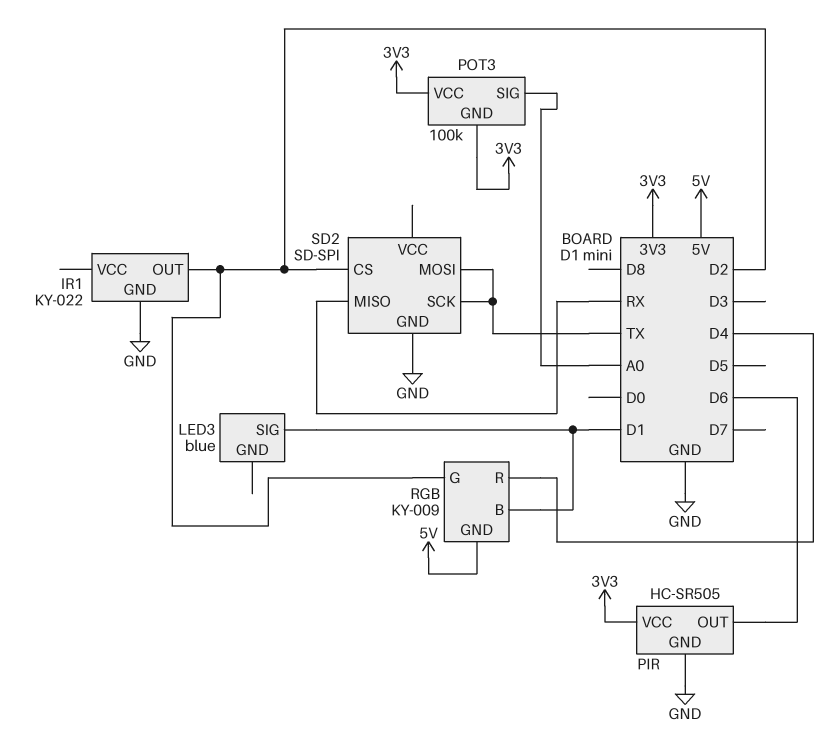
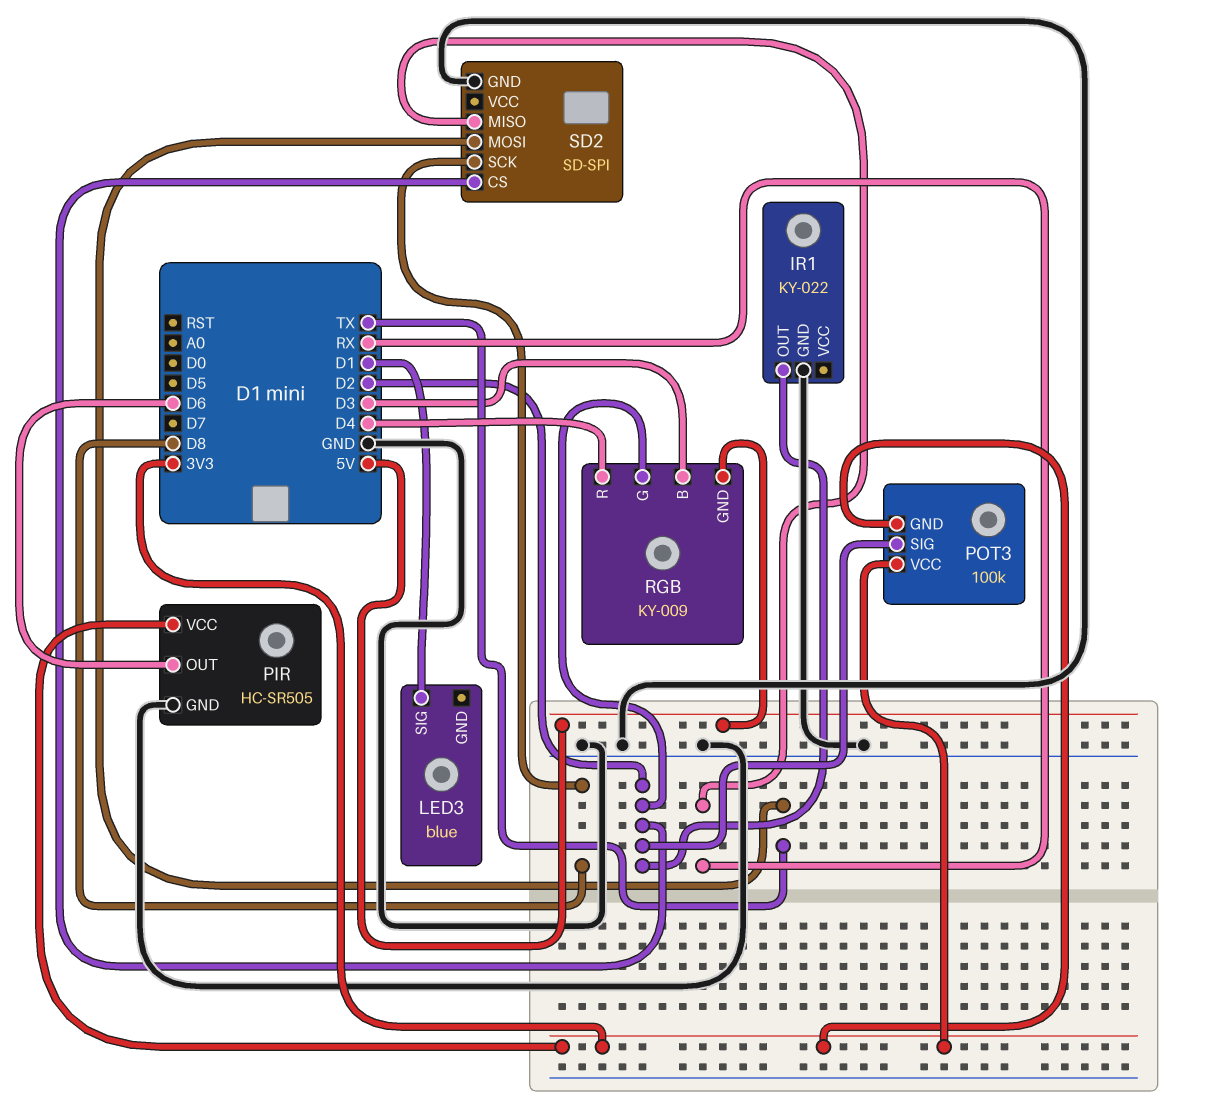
POT3 pin SIG: A0 -> D2
RGB pin B: D1 -> D3
SD2 pin SCK: TX -> D8

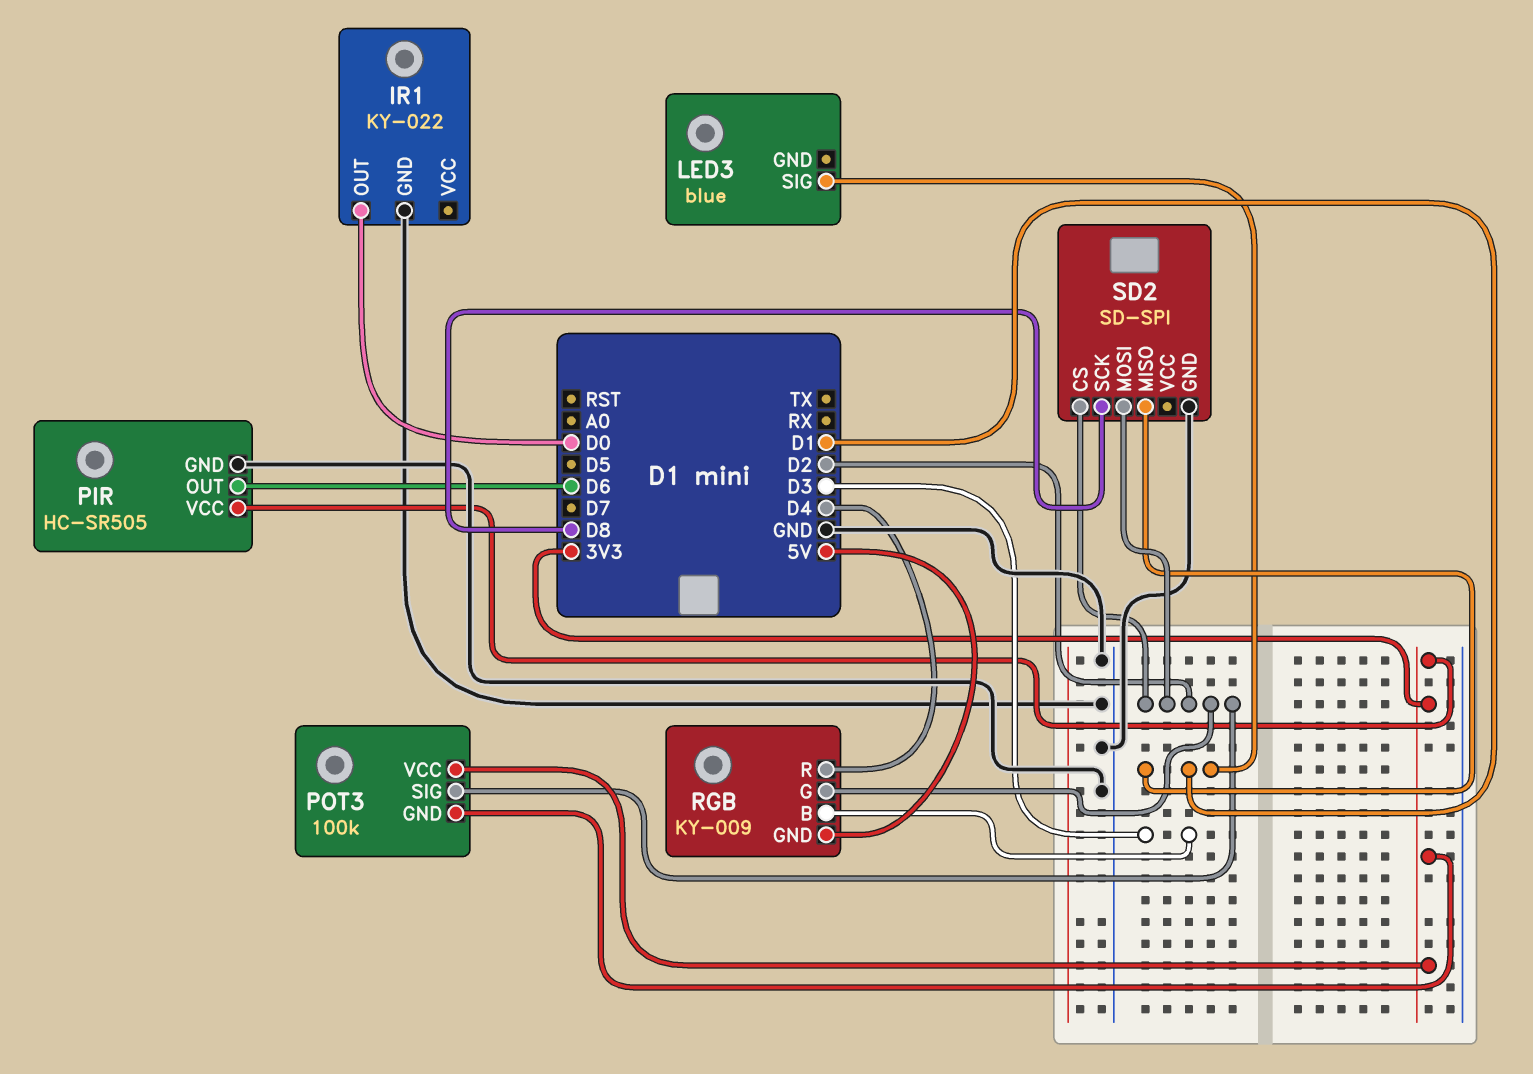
IR1 pin OUT: D2 -> D0
SD2 pin MISO: RX -> D1
SD2 pin MOSI: TX -> D2

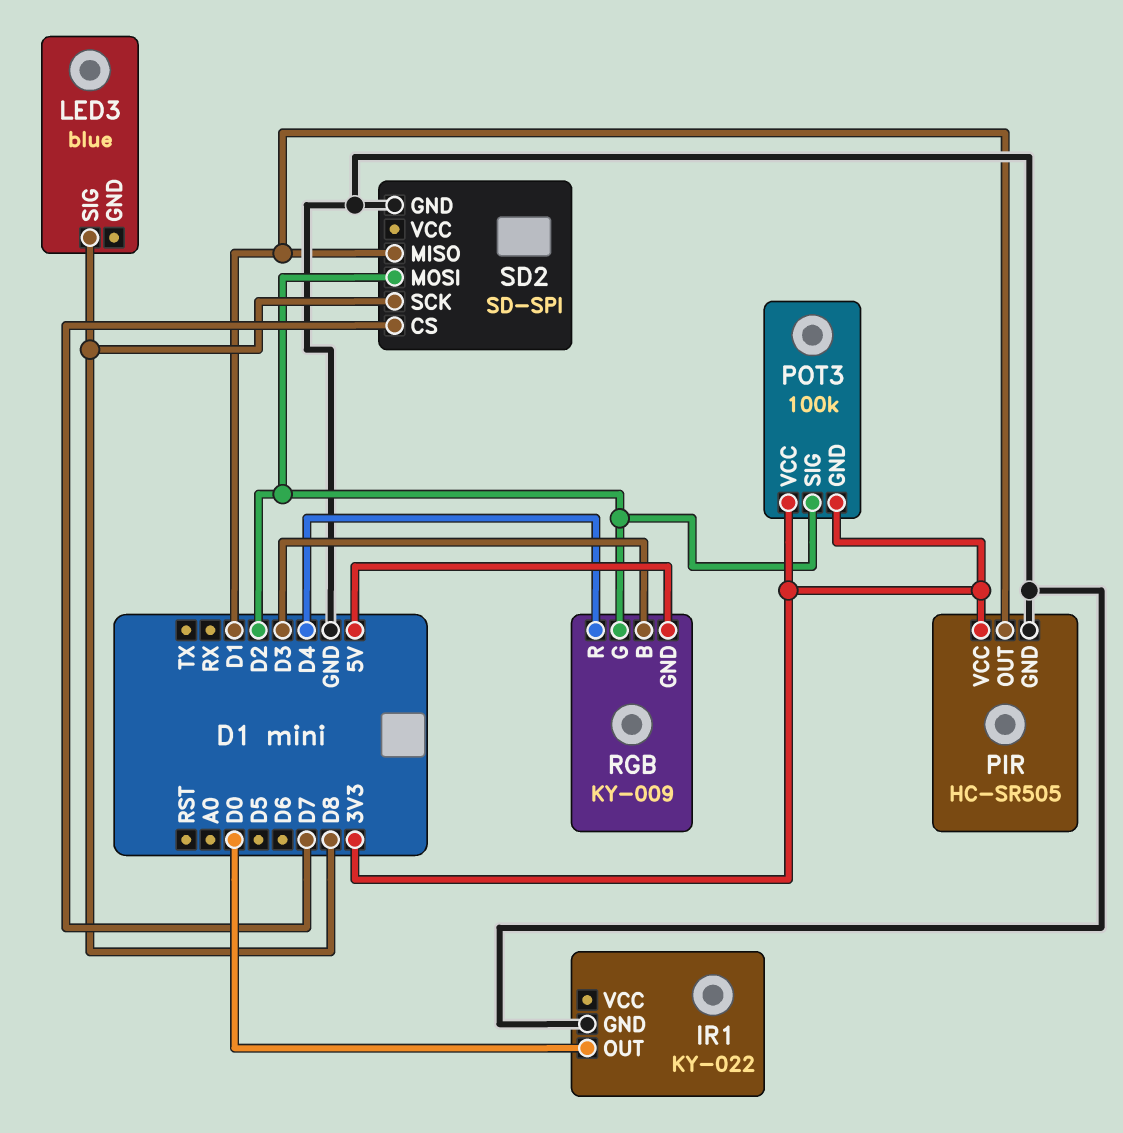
LED3 pin SIG: D1 -> D8
PIR pin OUT: D6 -> D1
SD2 pin CS: D2 -> D7

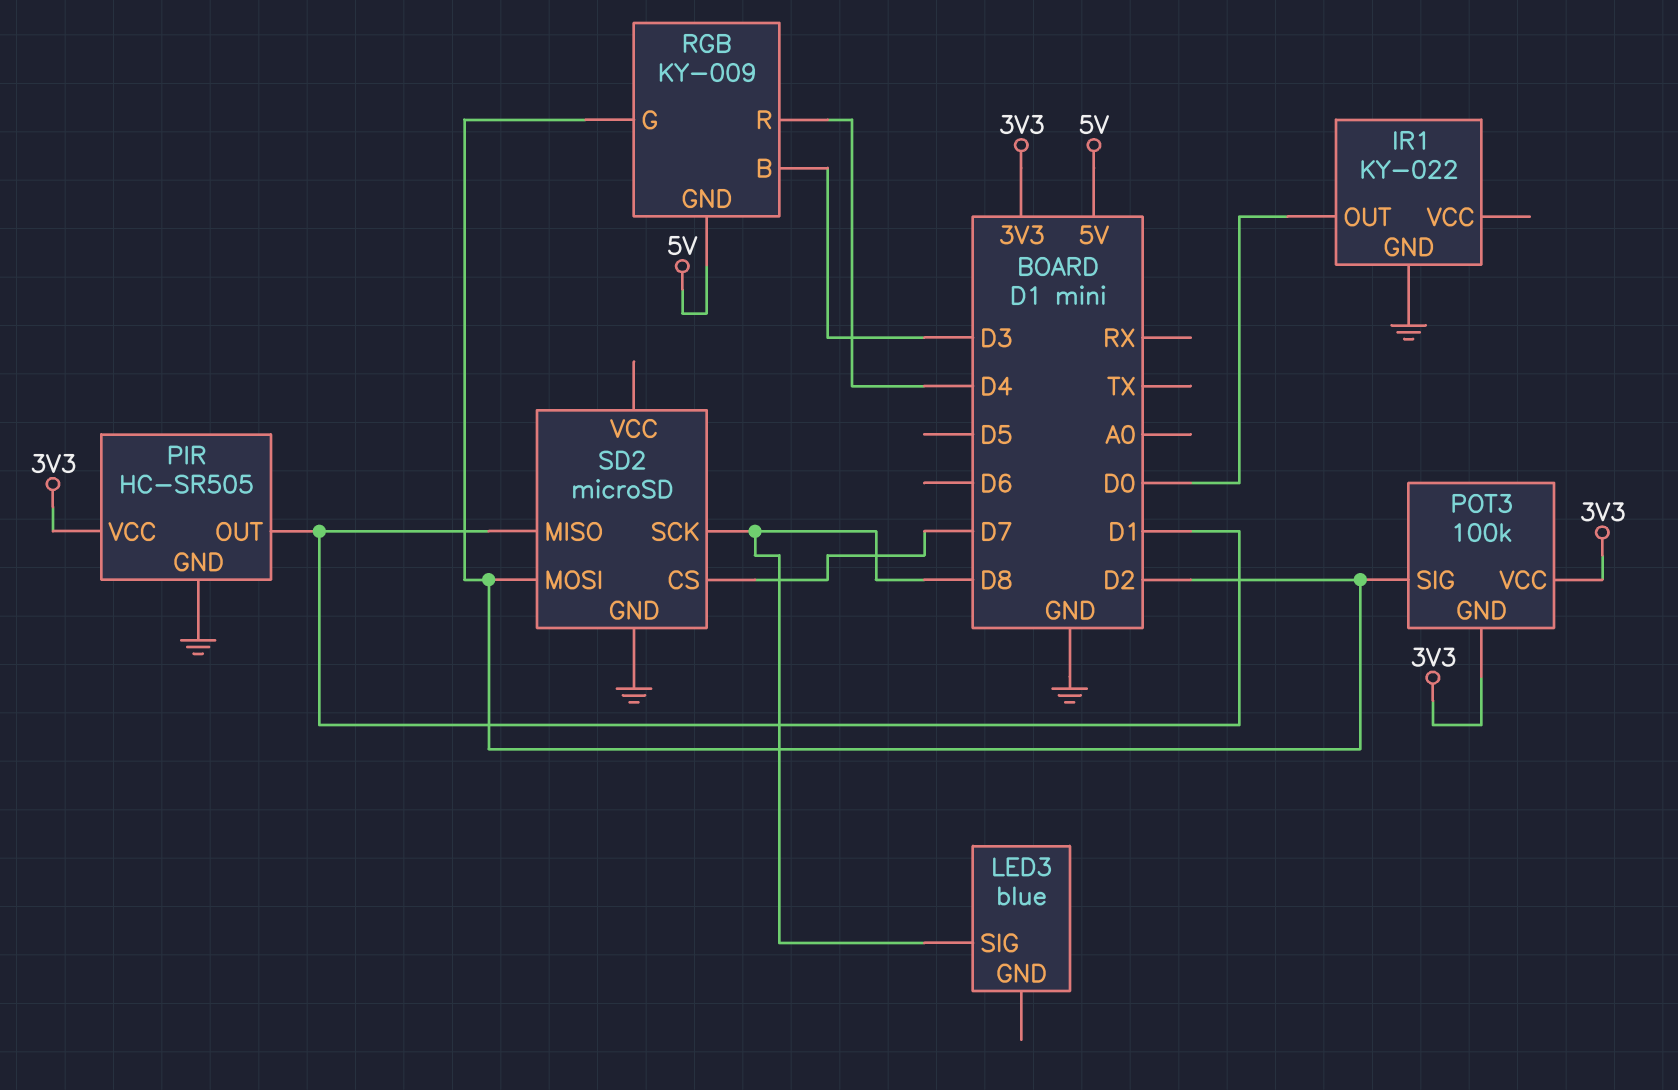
SD2: SD-SPI -> microSD

